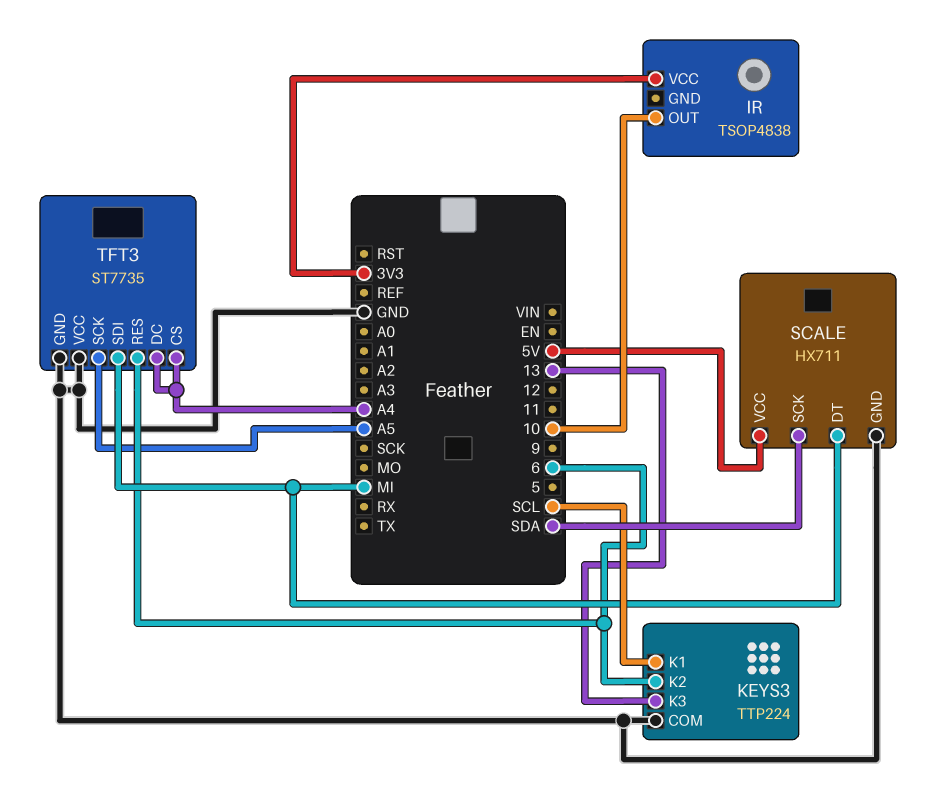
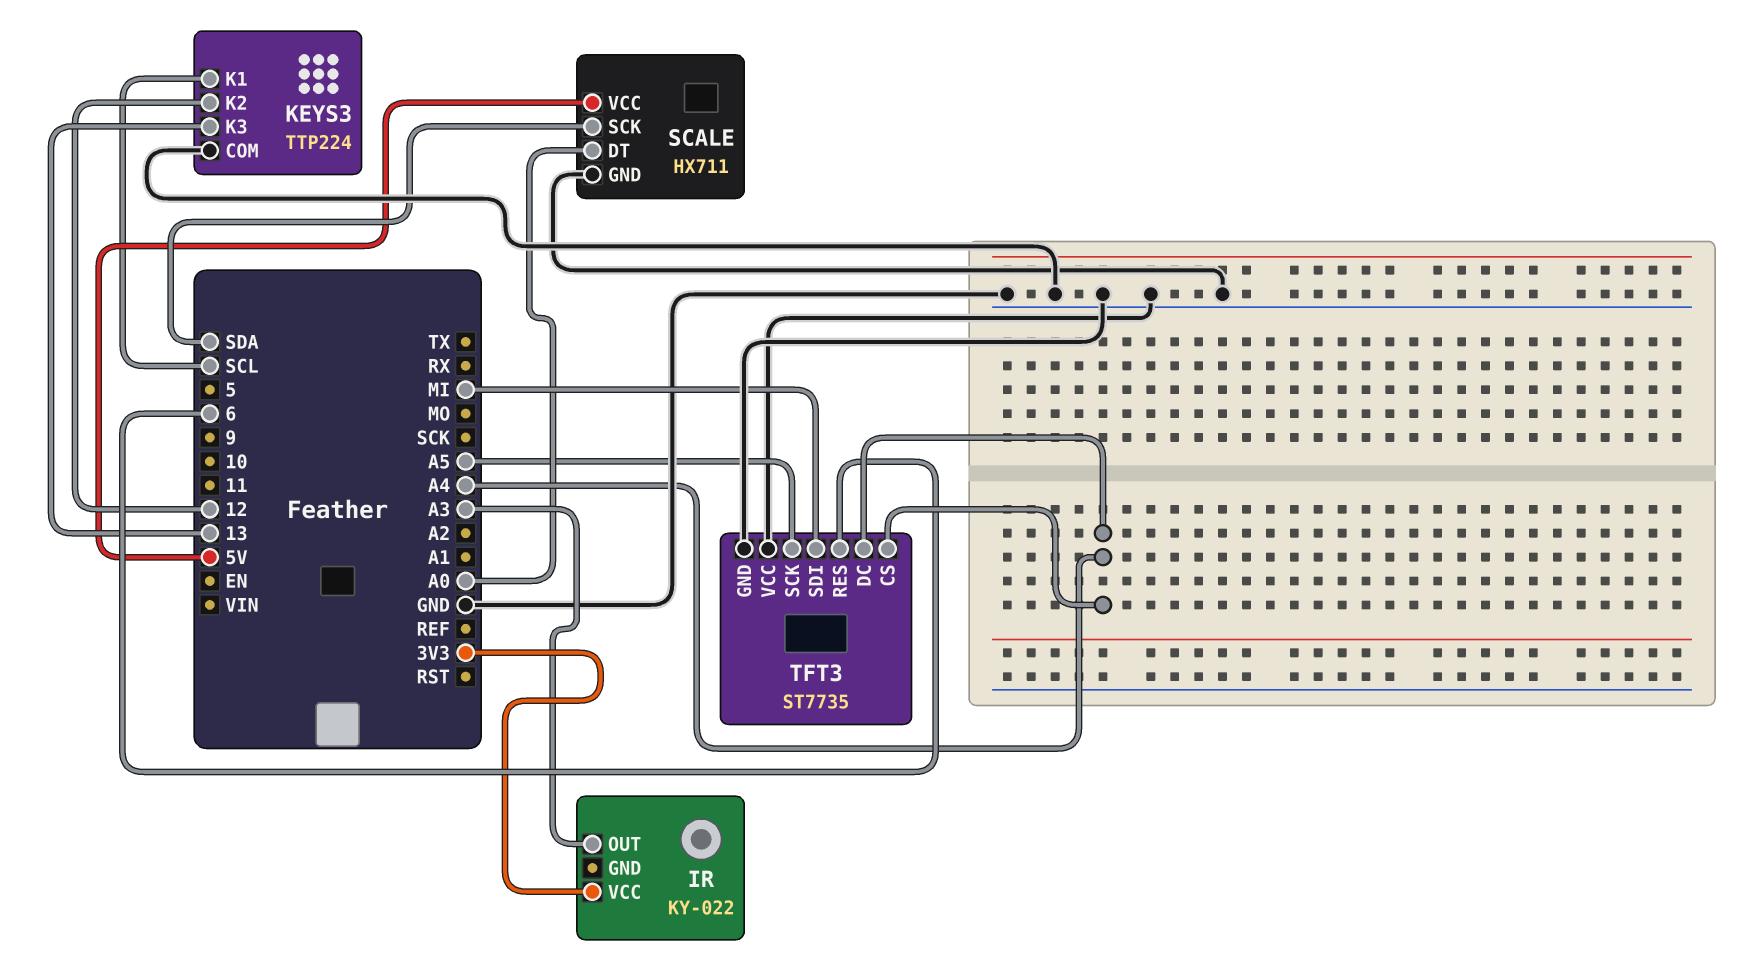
IR: TSOP4838 -> KY-022
IR pin OUT: 10 -> A3
KEYS3 pin K2: 6 -> 12
SCALE pin DT: MI -> A0

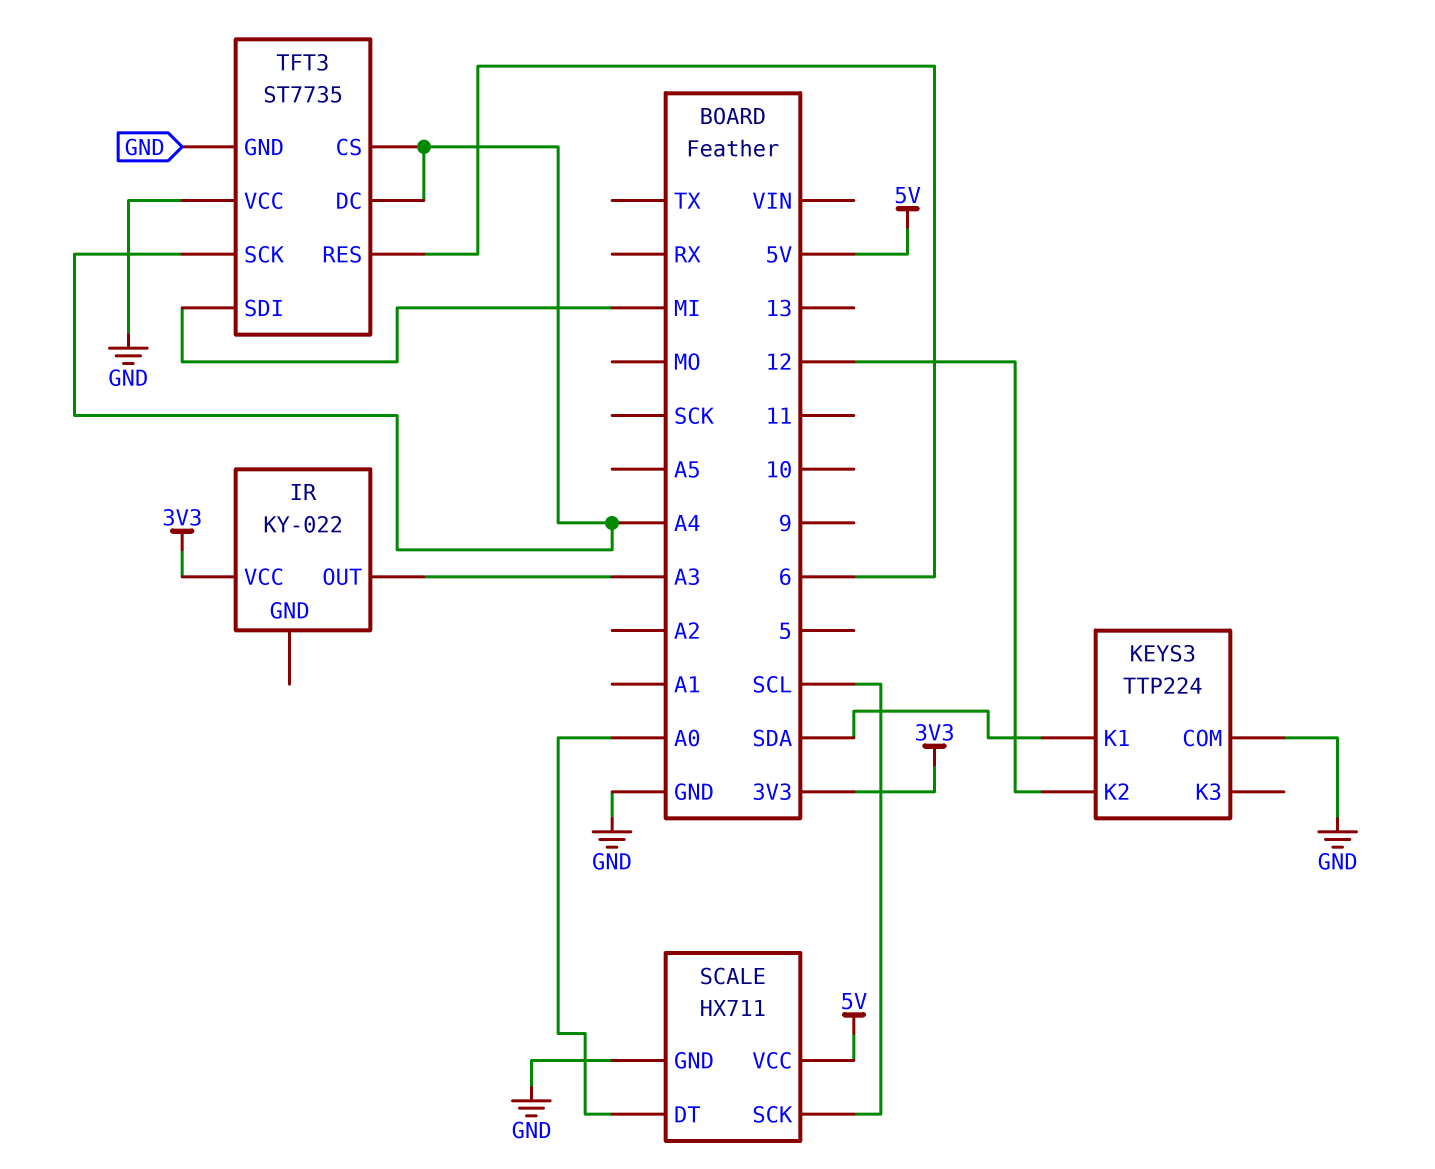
KEYS3 pin K1: SCL -> SDA
KEYS3 pin K3: 13 -> none
SCALE pin SCK: SDA -> SCL
TFT3 pin SCK: A5 -> A4

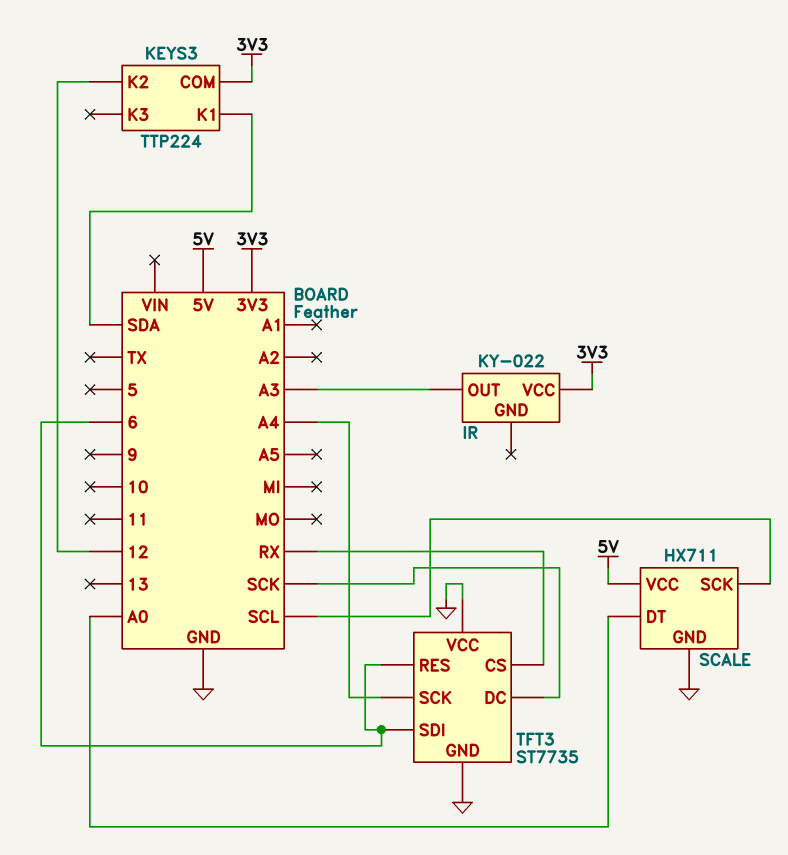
KEYS3 pin COM: GND -> 3V3
TFT3 pin CS: A4 -> RX
TFT3 pin DC: A4 -> SCK
TFT3 pin SDI: MI -> 6

